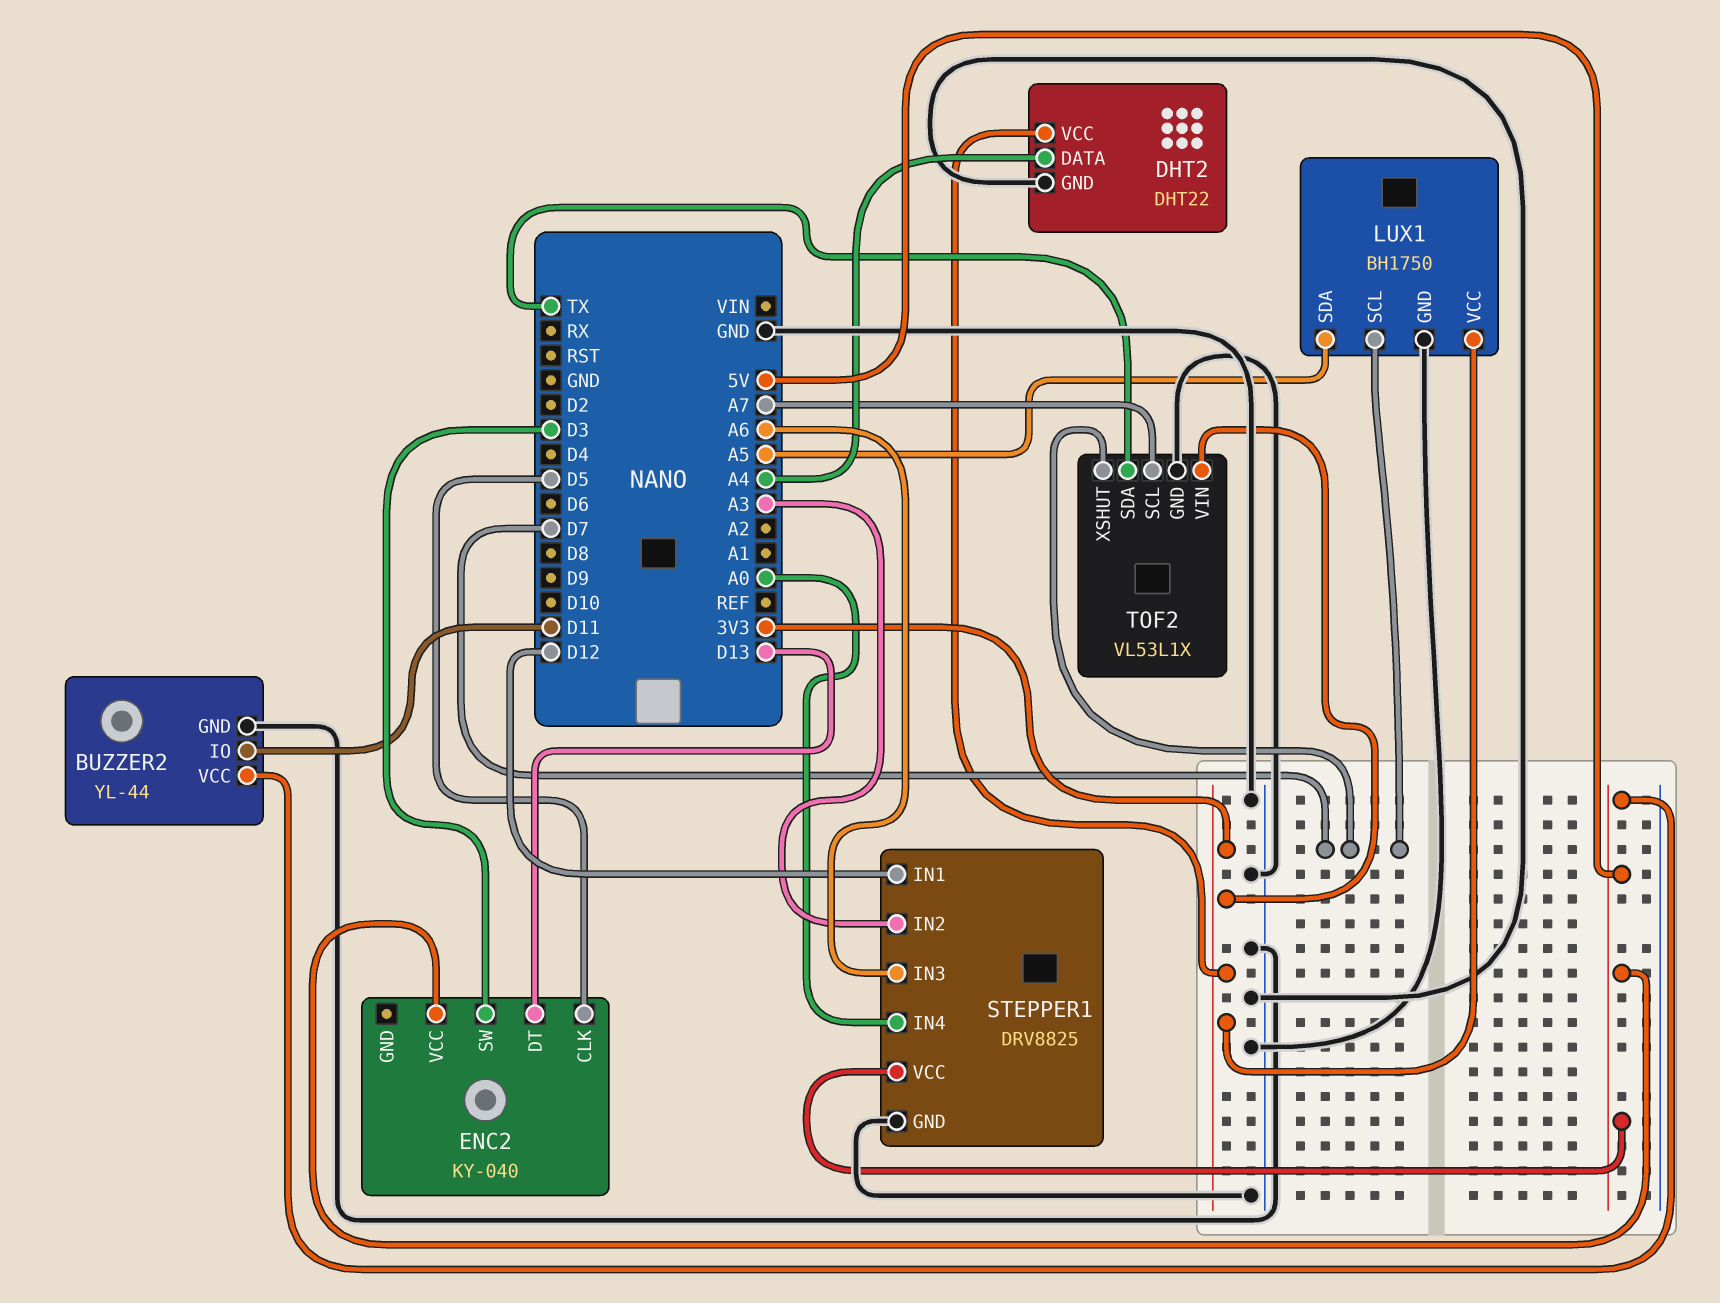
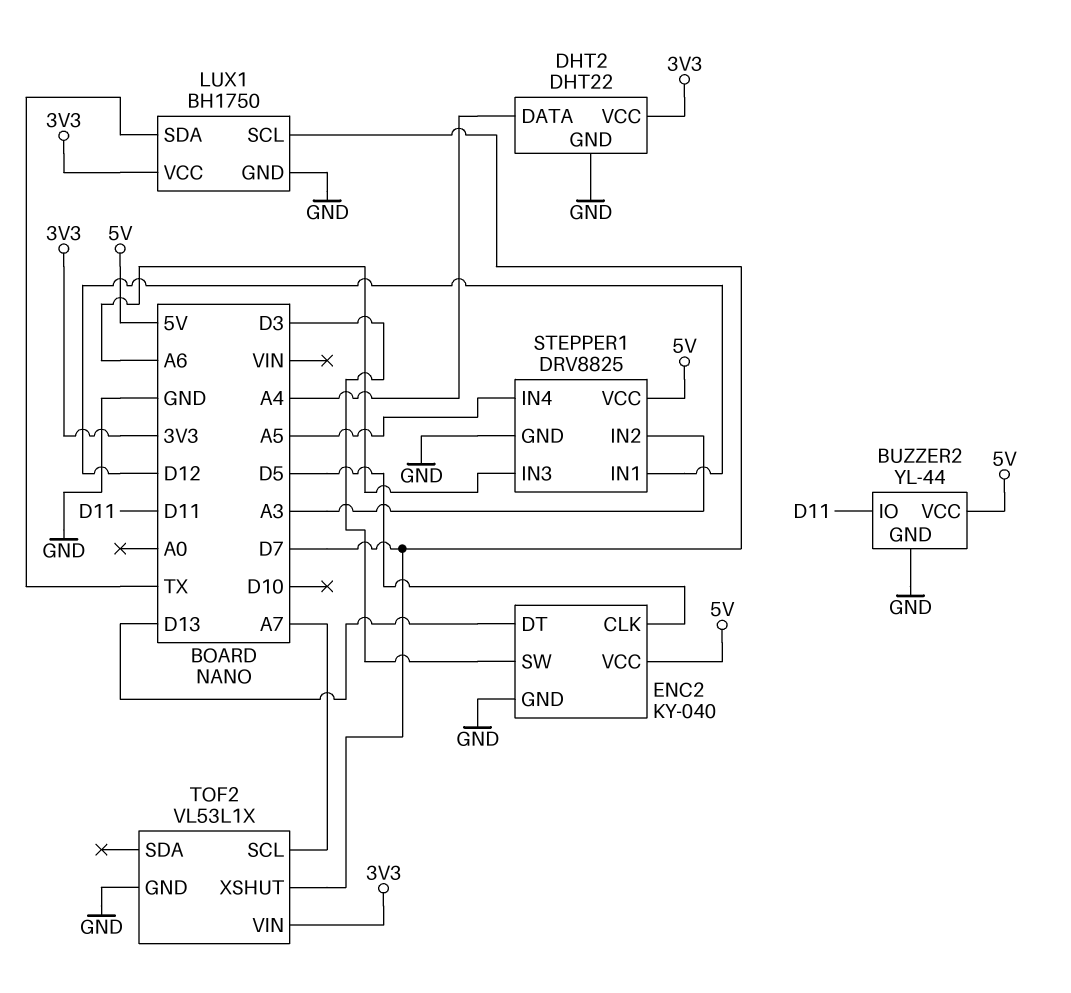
ENC2 pin GND: none -> GND
LUX1 pin SDA: A5 -> TX
STEPPER1 pin IN4: A0 -> A5
TOF2 pin SDA: TX -> none

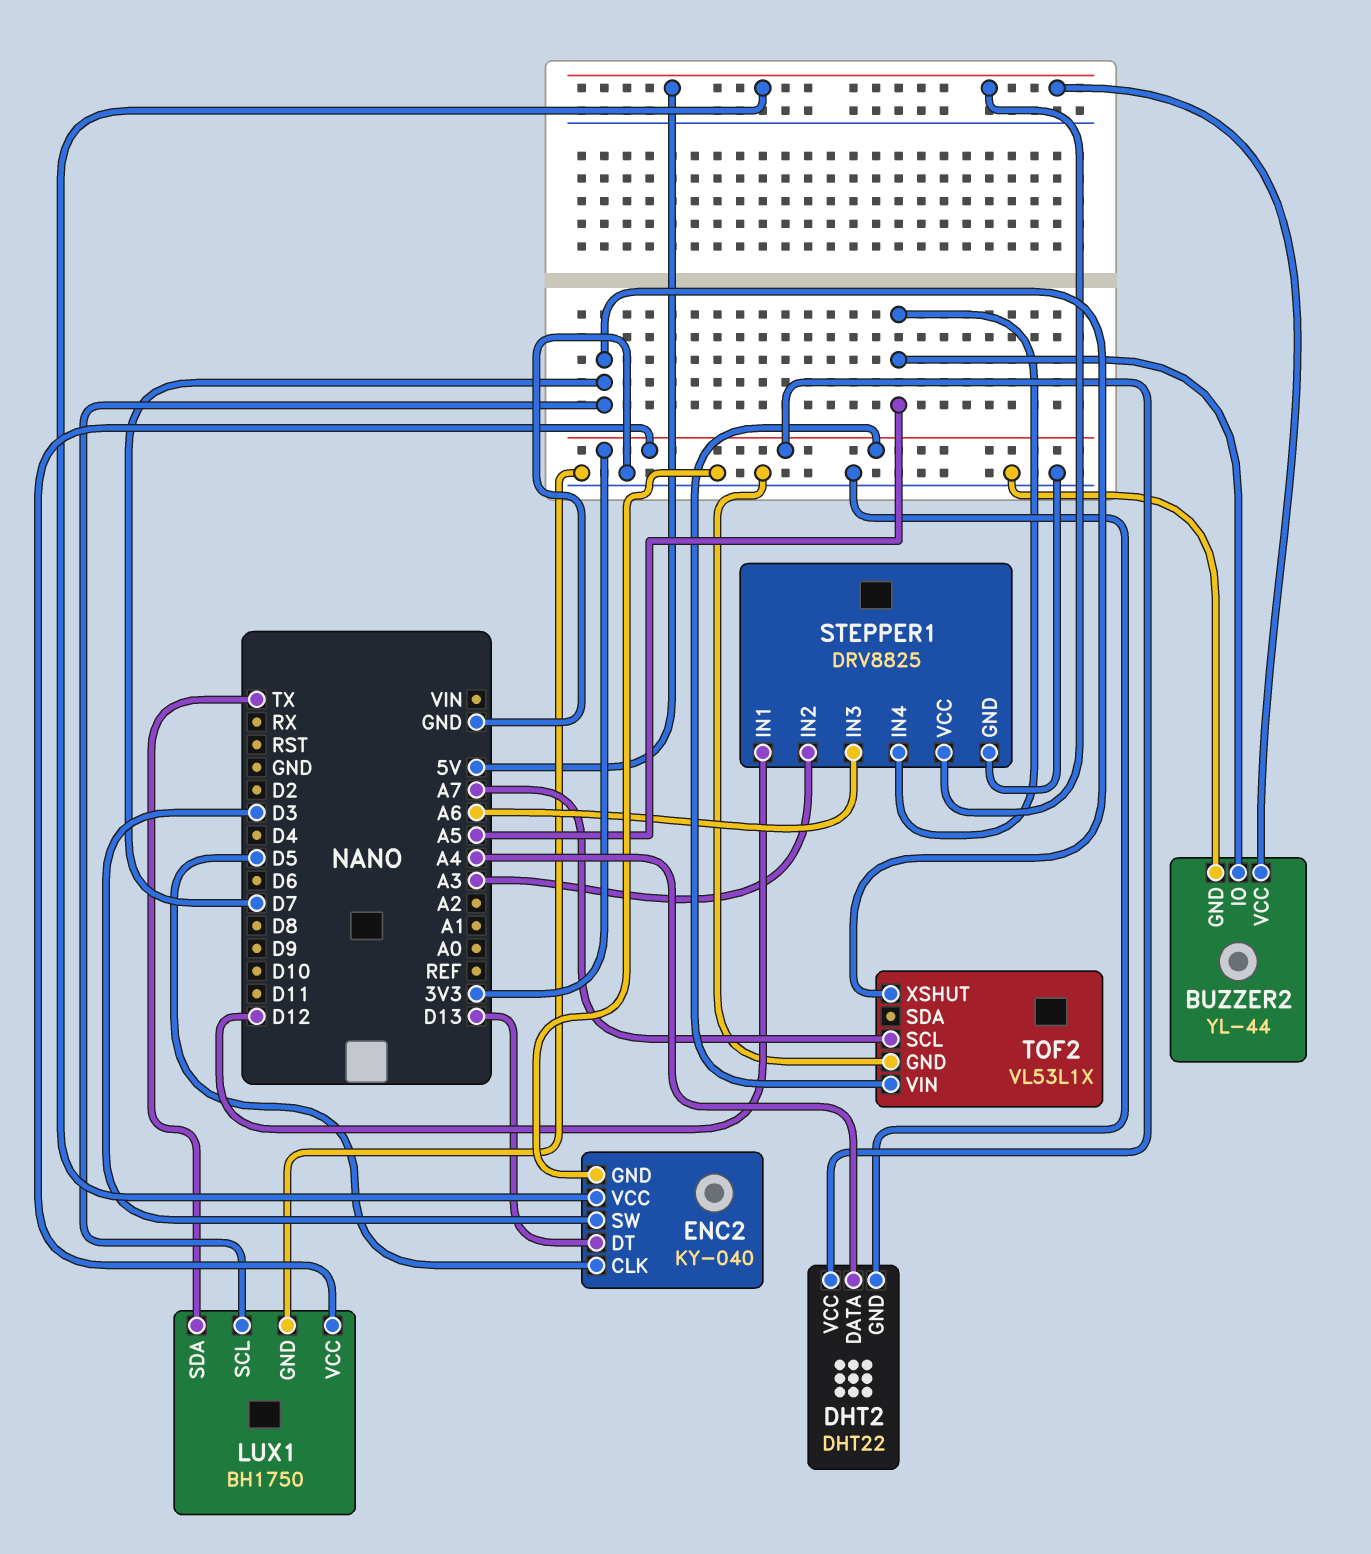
BUZZER2 pin IO: D11 -> A5

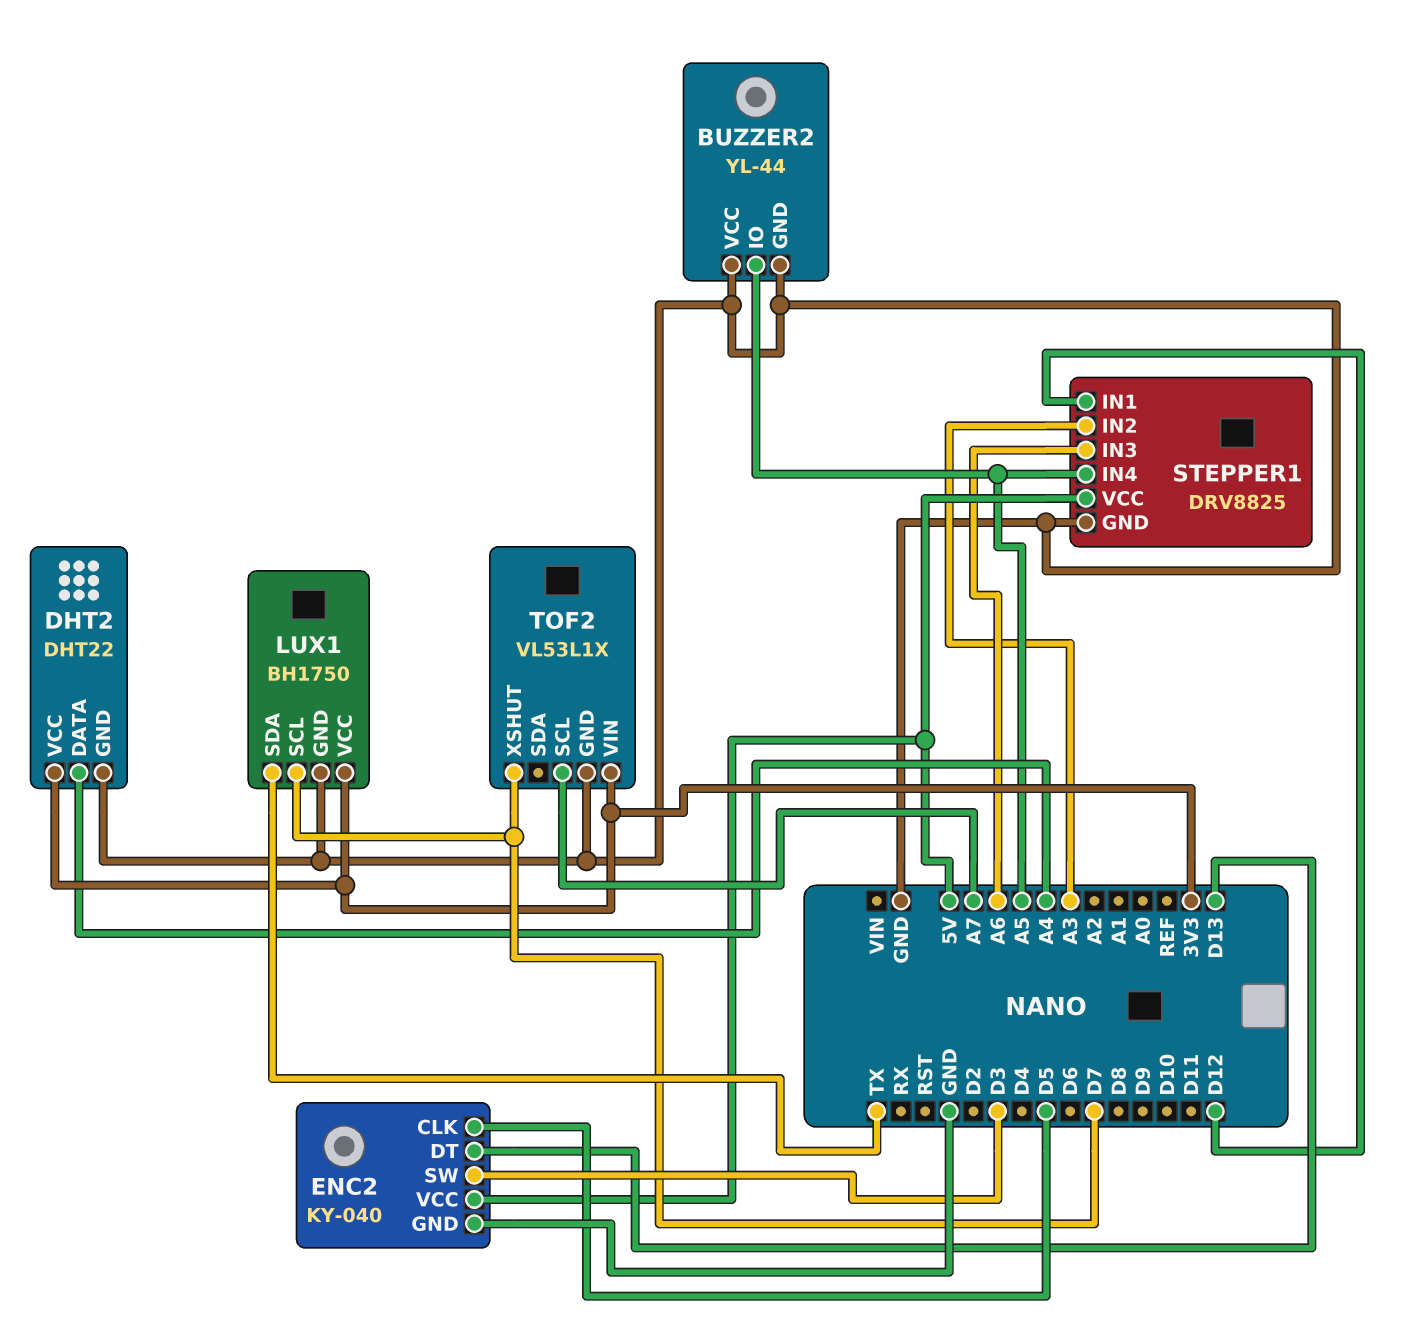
BUZZER2 pin VCC: 5V -> GND

